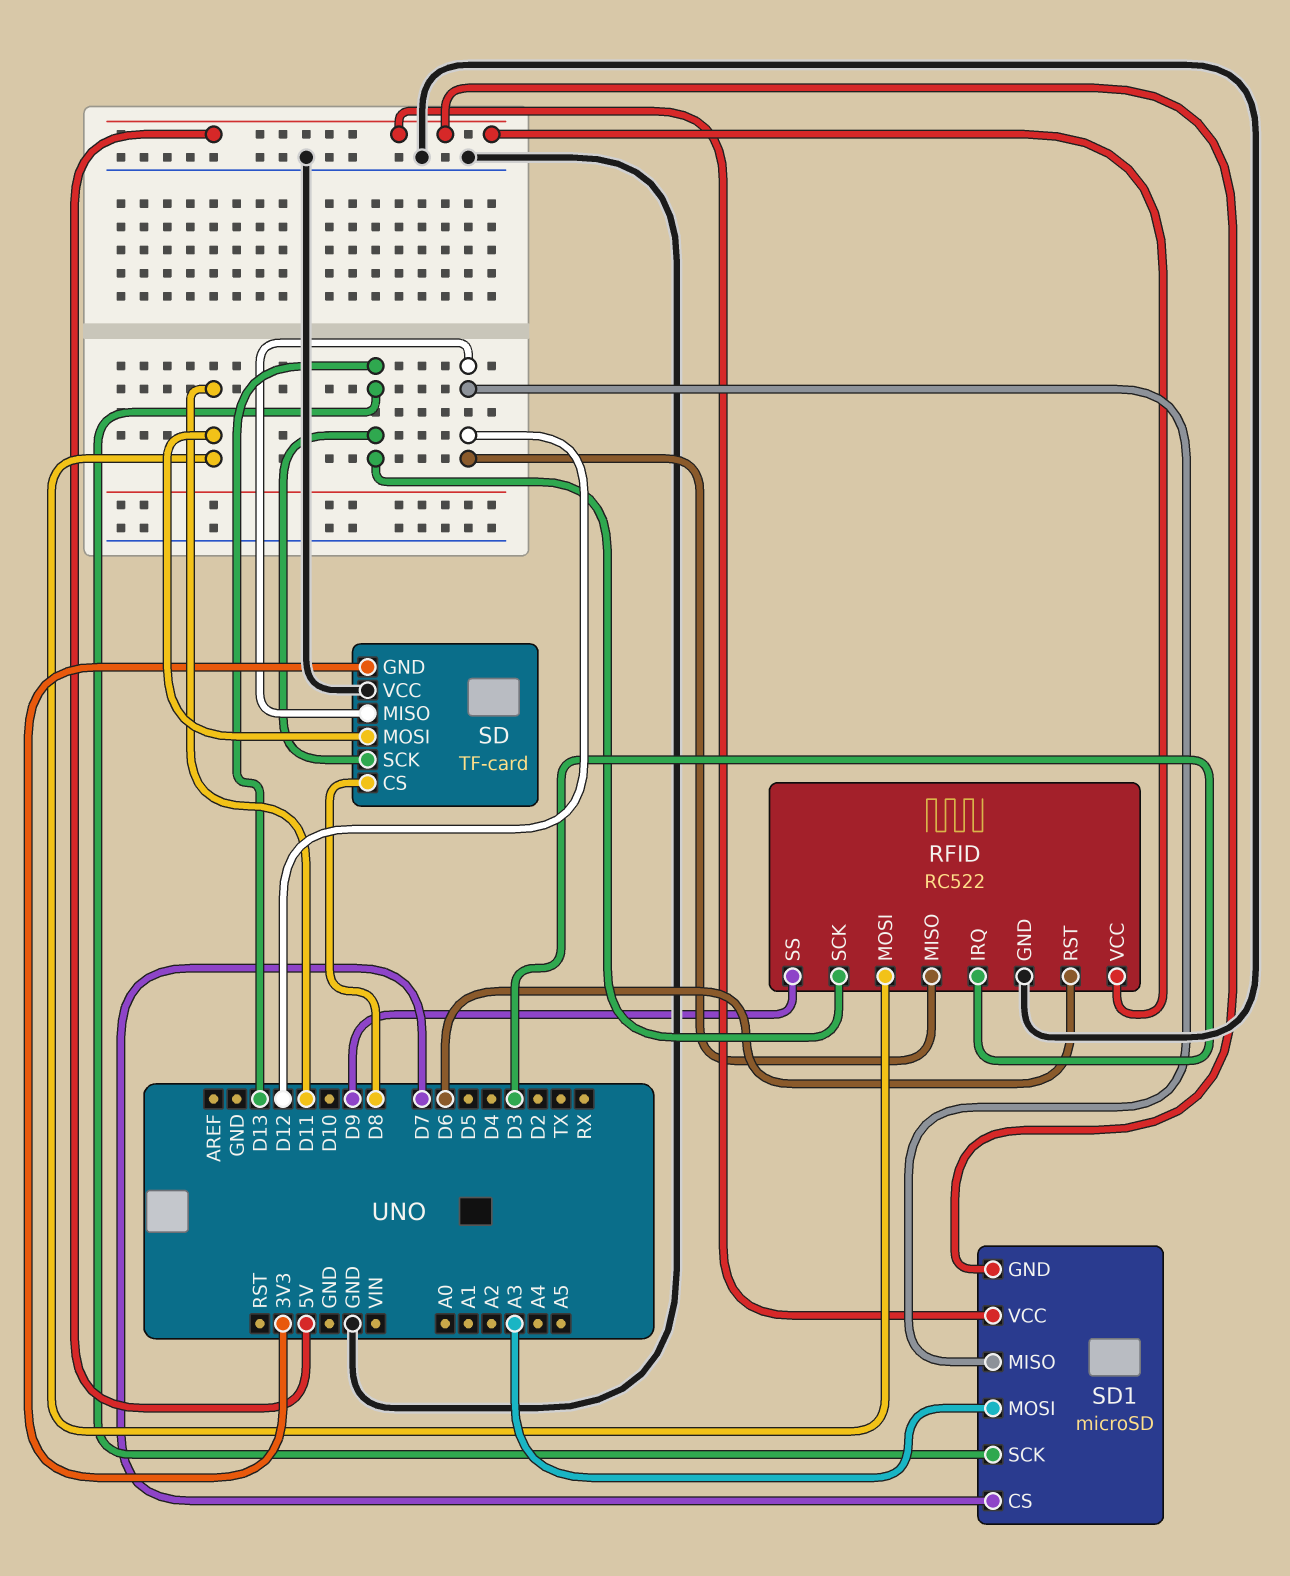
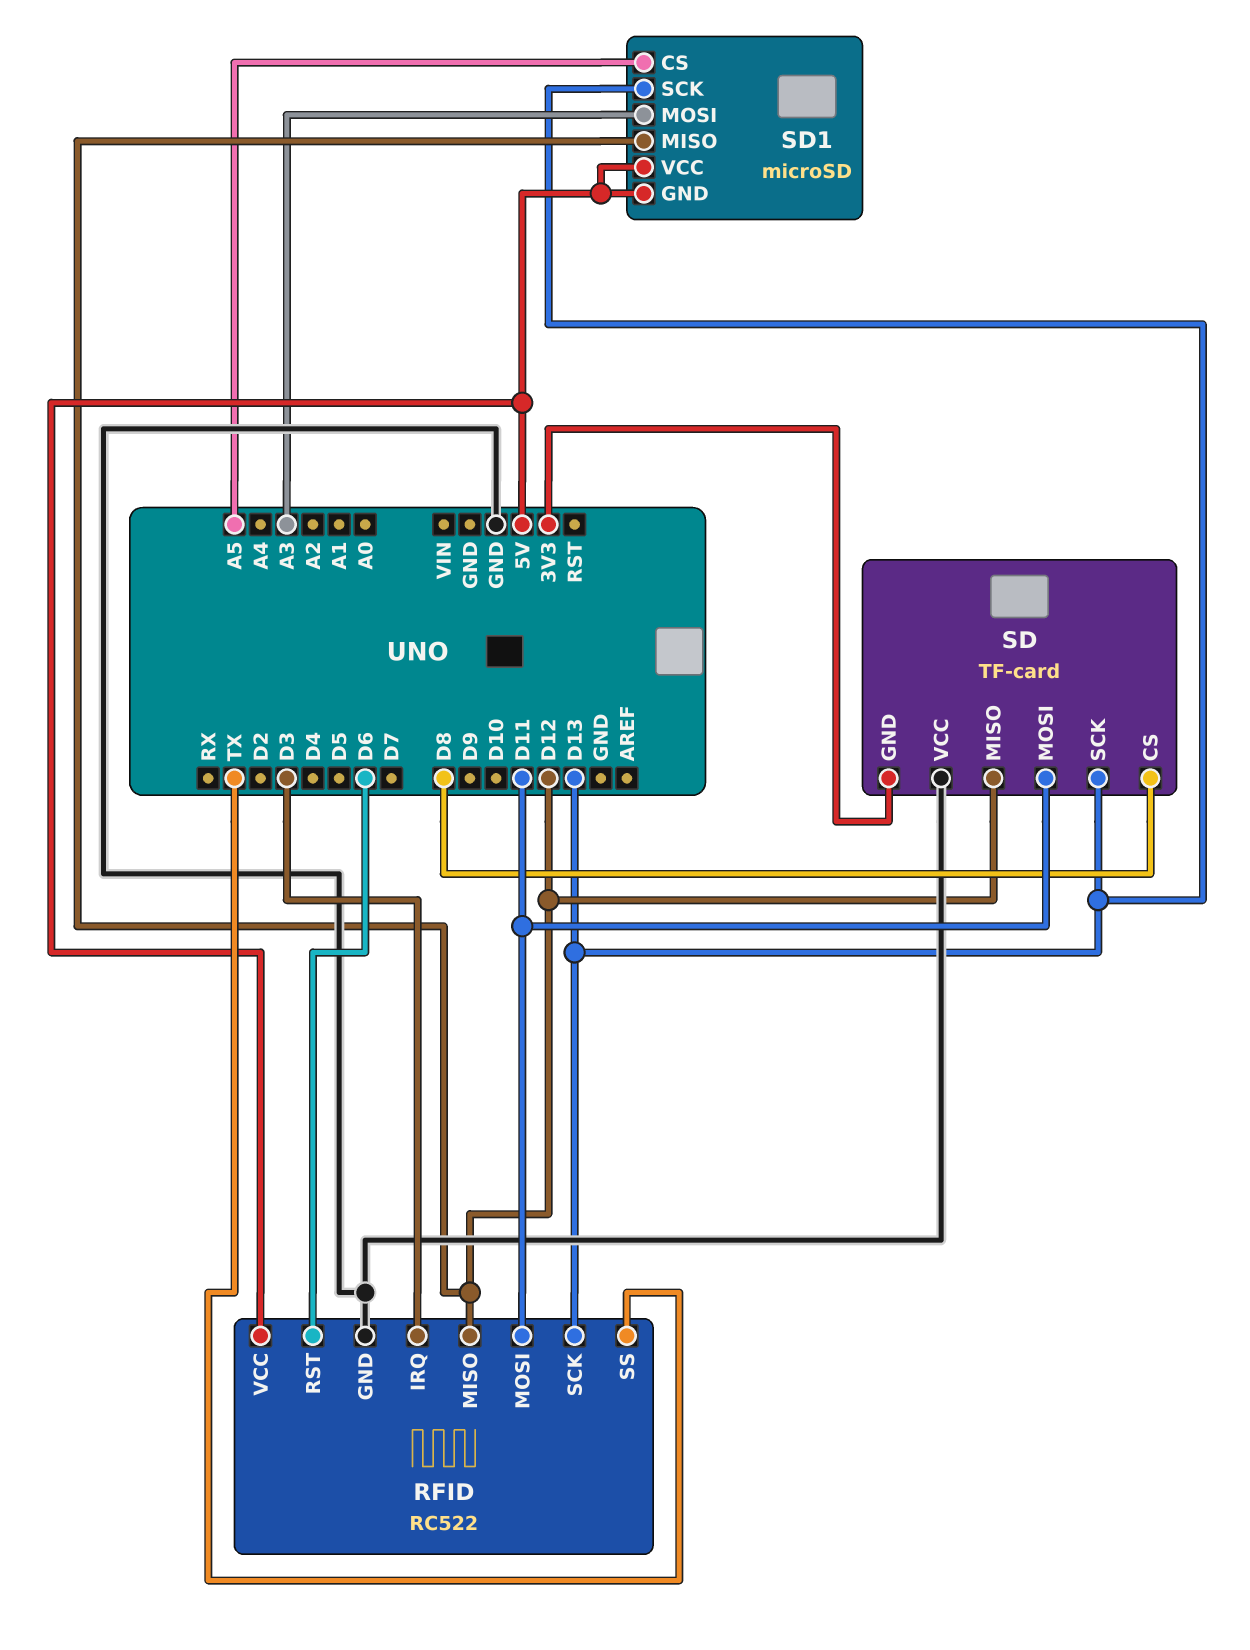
RFID pin SS: D9 -> TX
SD1 pin CS: D7 -> A5

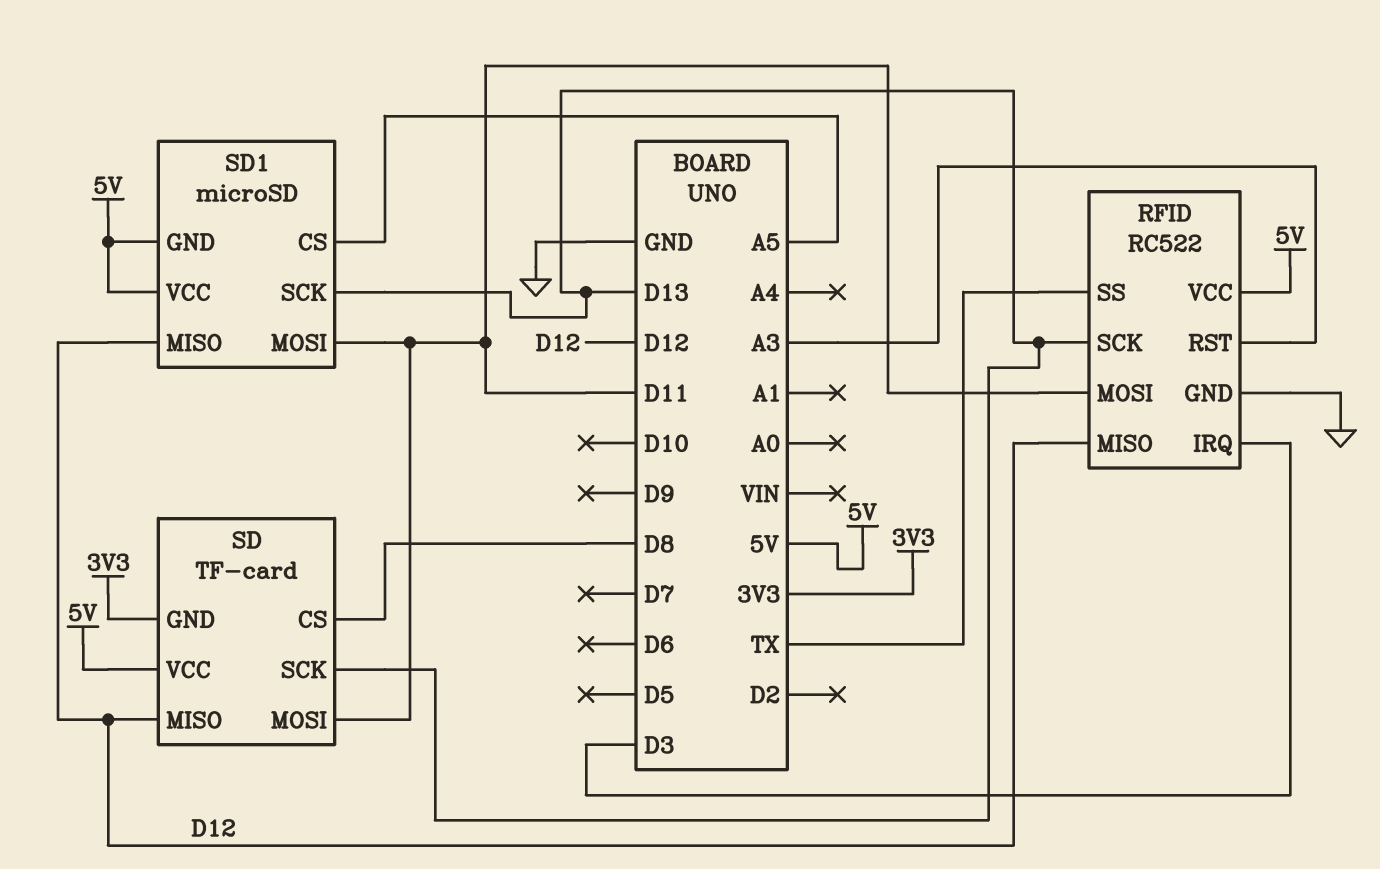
RFID pin RST: D6 -> A3
SD pin VCC: GND -> 5V
SD1 pin MOSI: A3 -> D11

